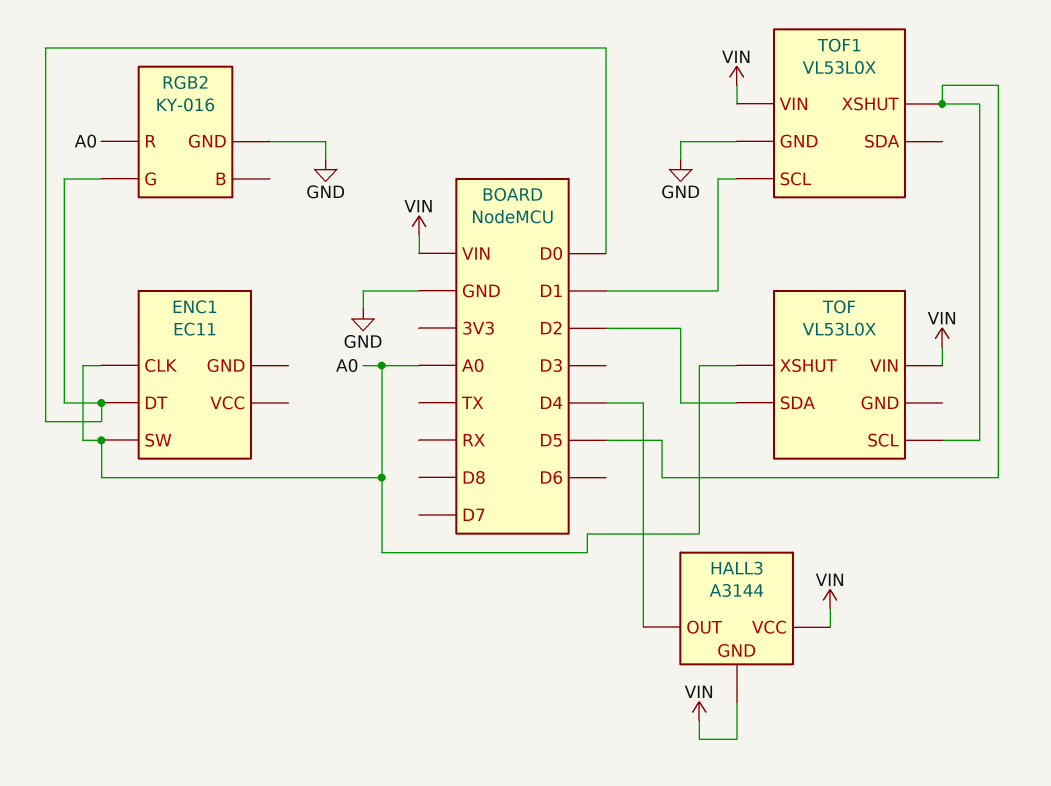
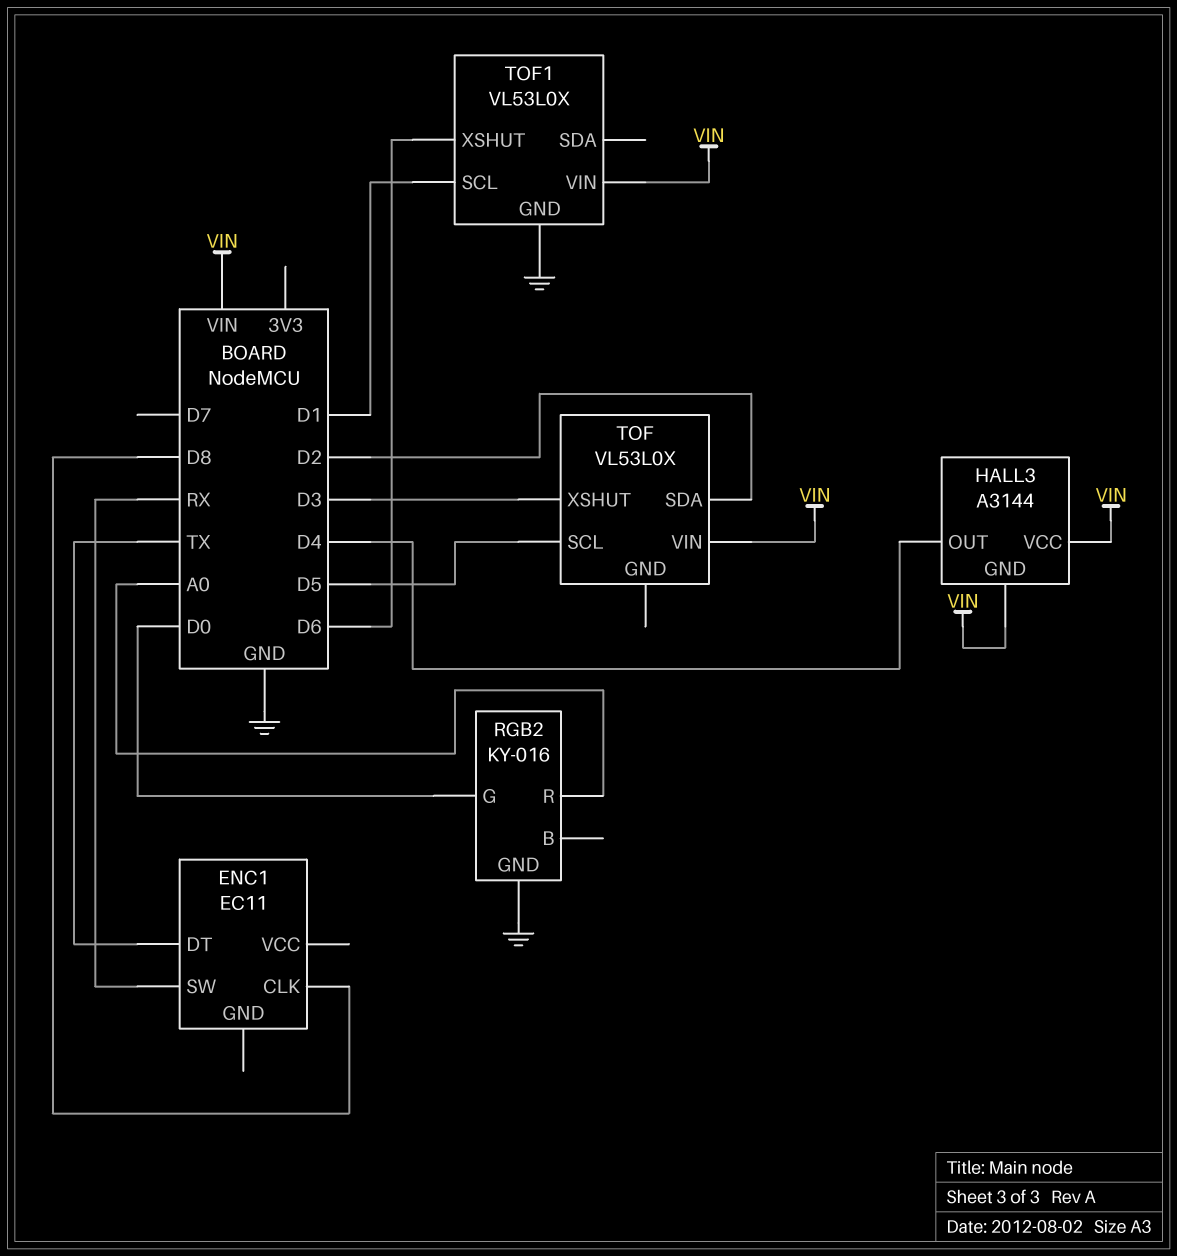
ENC1 pin CLK: A0 -> D8
ENC1 pin DT: D0 -> TX
ENC1 pin SW: A0 -> RX
TOF pin XSHUT: A0 -> D3
TOF1 pin XSHUT: D5 -> D6

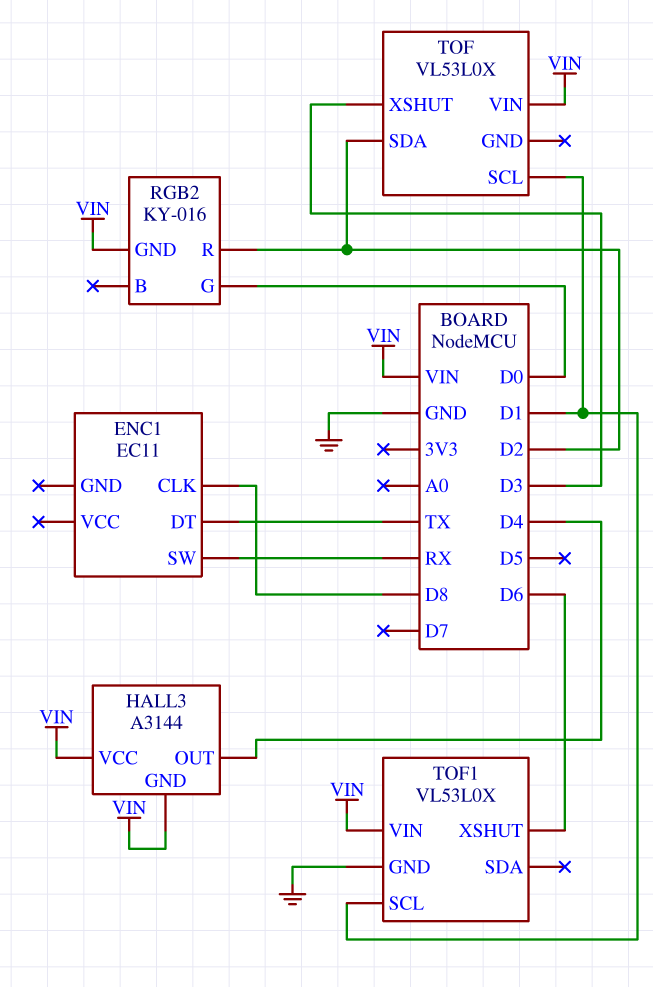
RGB2 pin GND: GND -> VIN
RGB2 pin R: A0 -> D2
TOF pin SCL: D5 -> D1

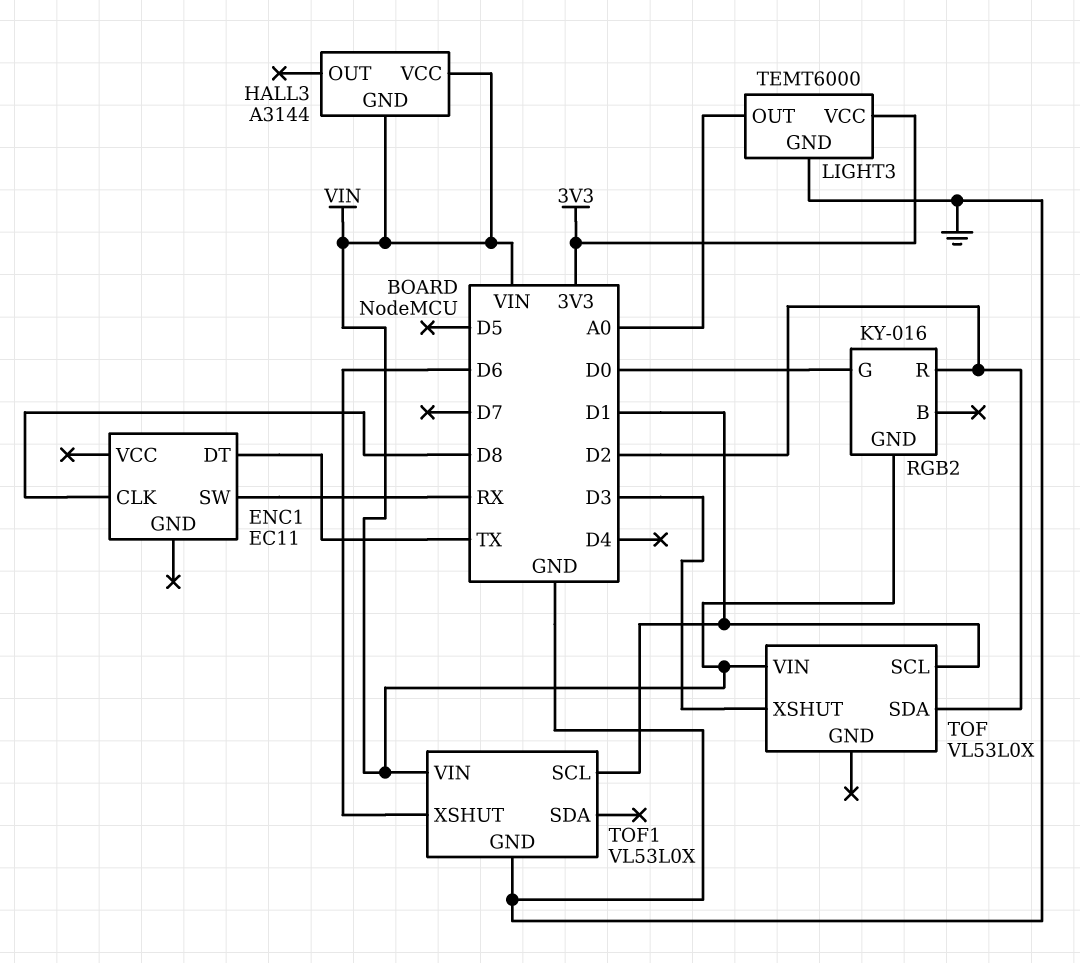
HALL3 pin OUT: D4 -> none
LIGHT3: none -> TEMT6000
LIGHT3 pin GND: none -> GND
LIGHT3 pin OUT: none -> A0
LIGHT3 pin VCC: none -> 3V3

